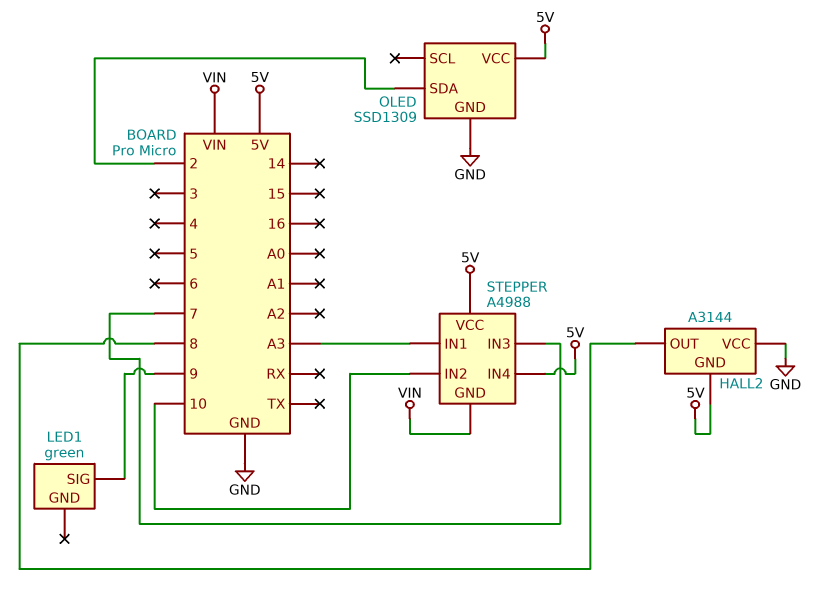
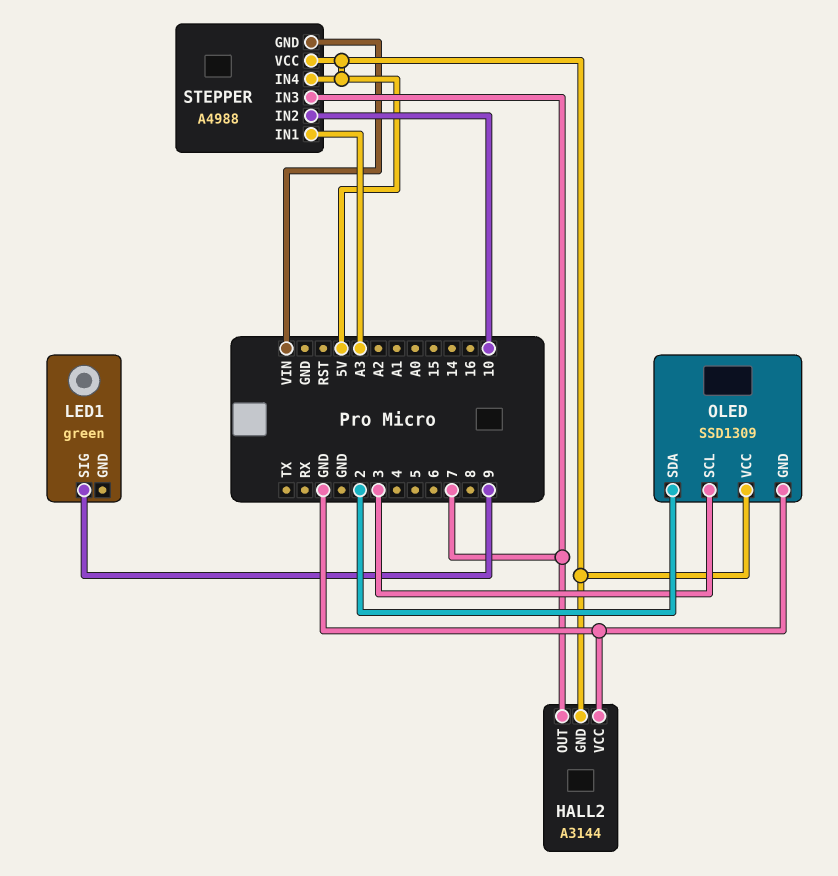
HALL2 pin OUT: 8 -> 7
OLED pin SCL: none -> 3

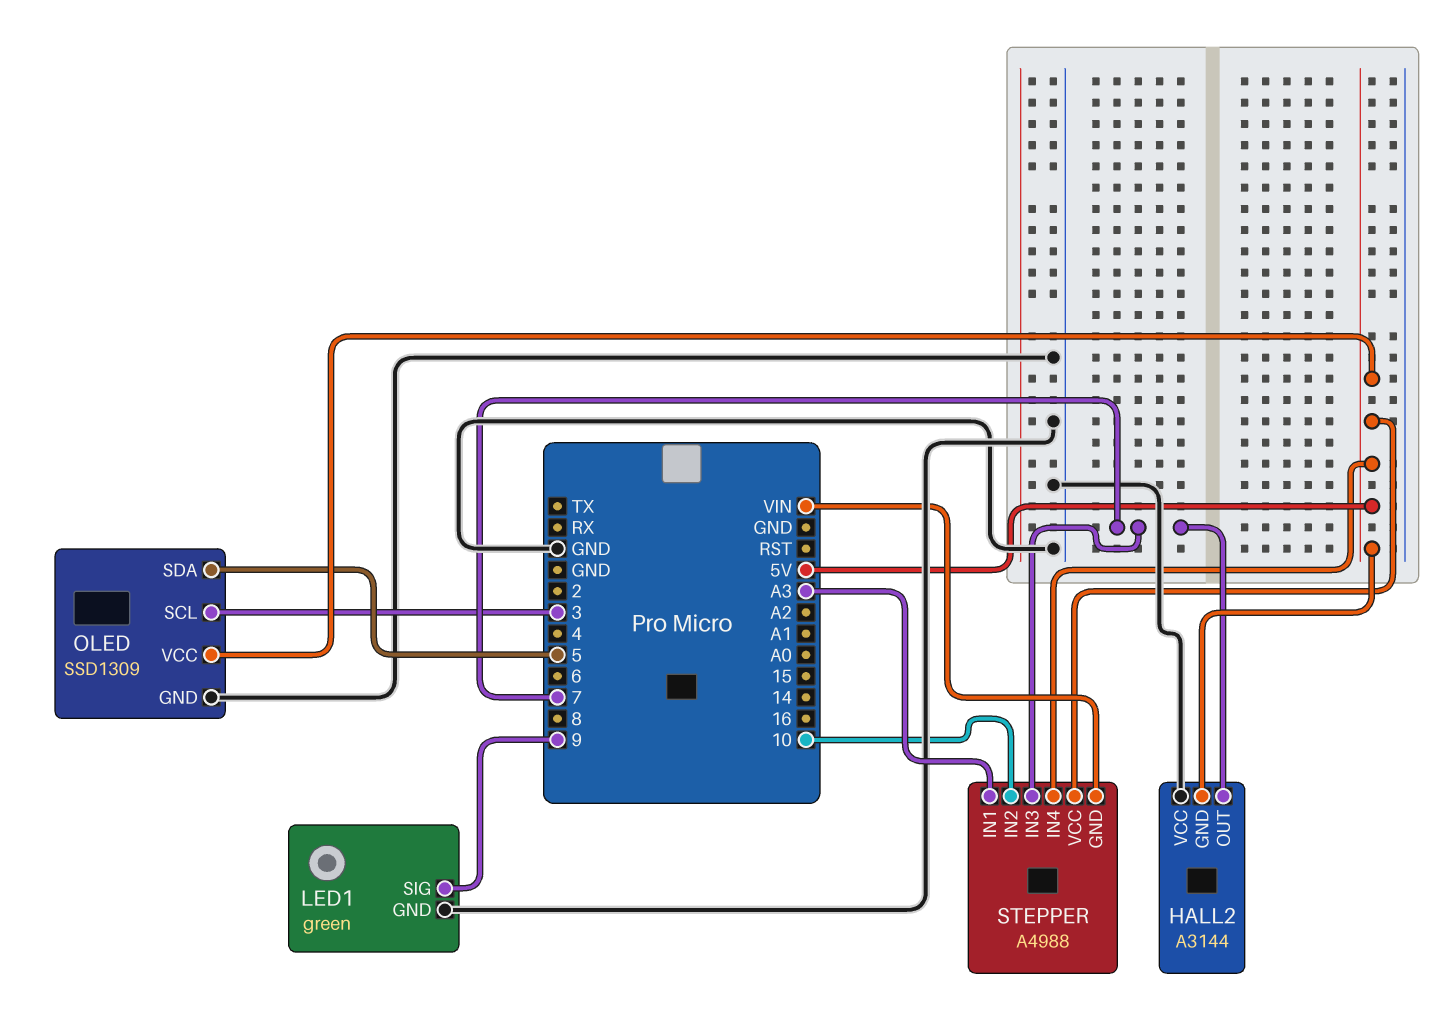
LED1 pin GND: none -> GND
OLED pin SDA: 2 -> 5

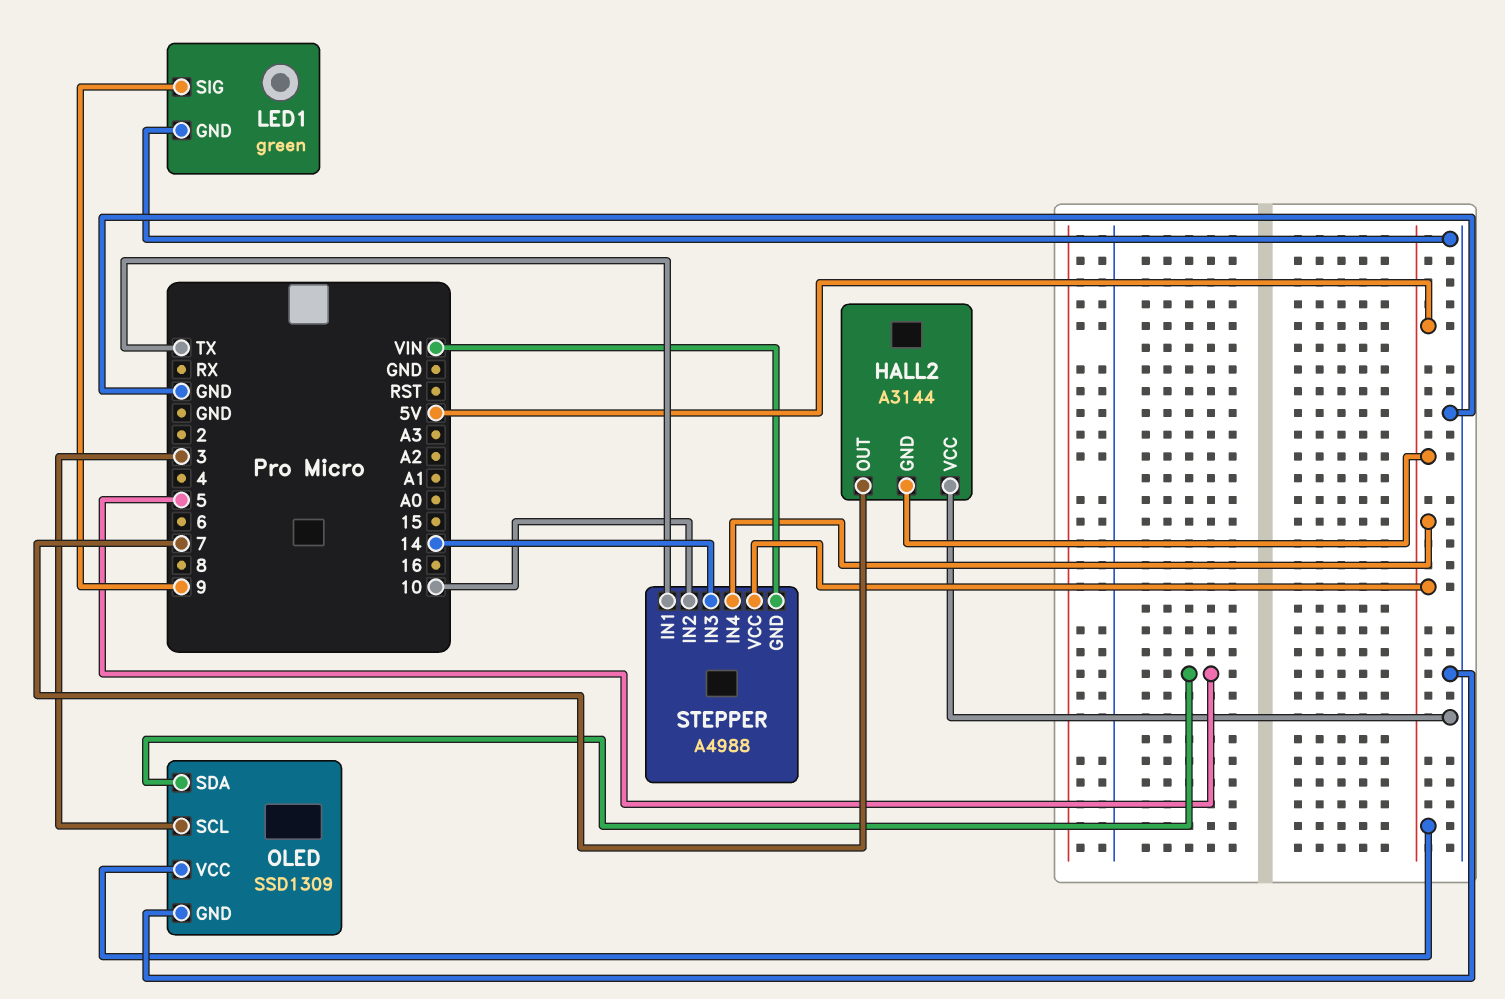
STEPPER pin IN1: A3 -> TX
STEPPER pin IN3: 7 -> 14

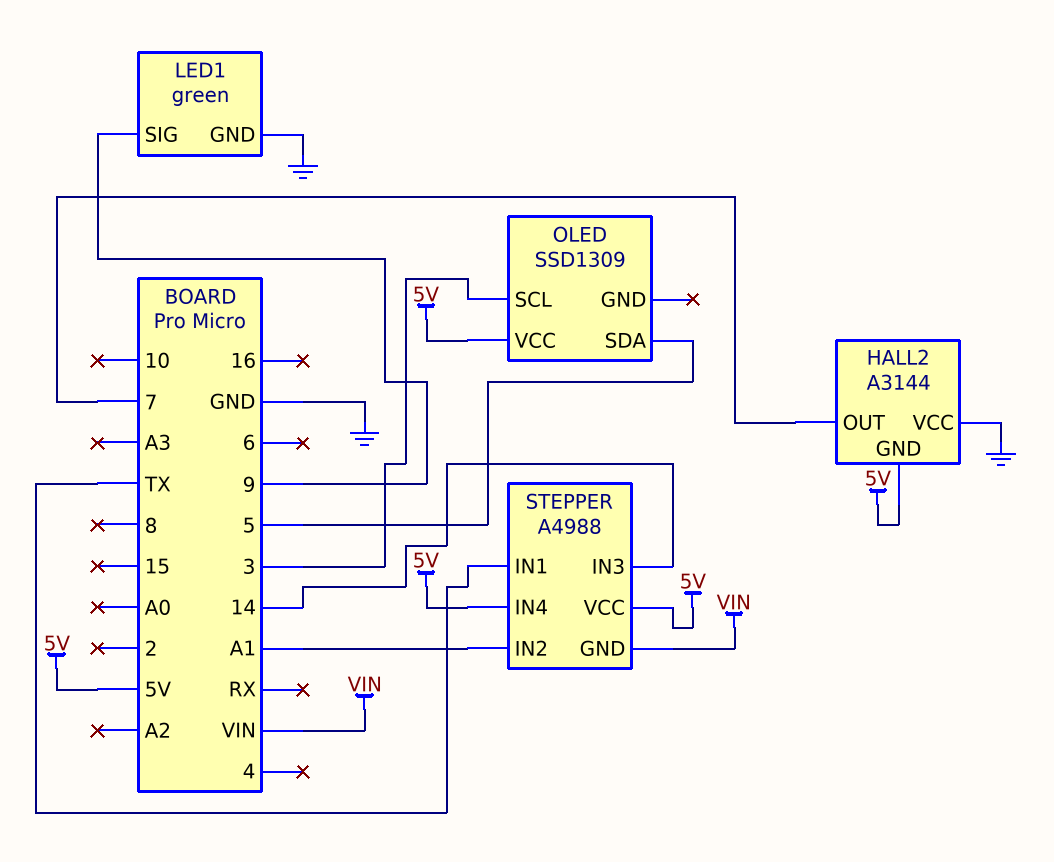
OLED pin GND: GND -> none
STEPPER pin IN2: 10 -> A1

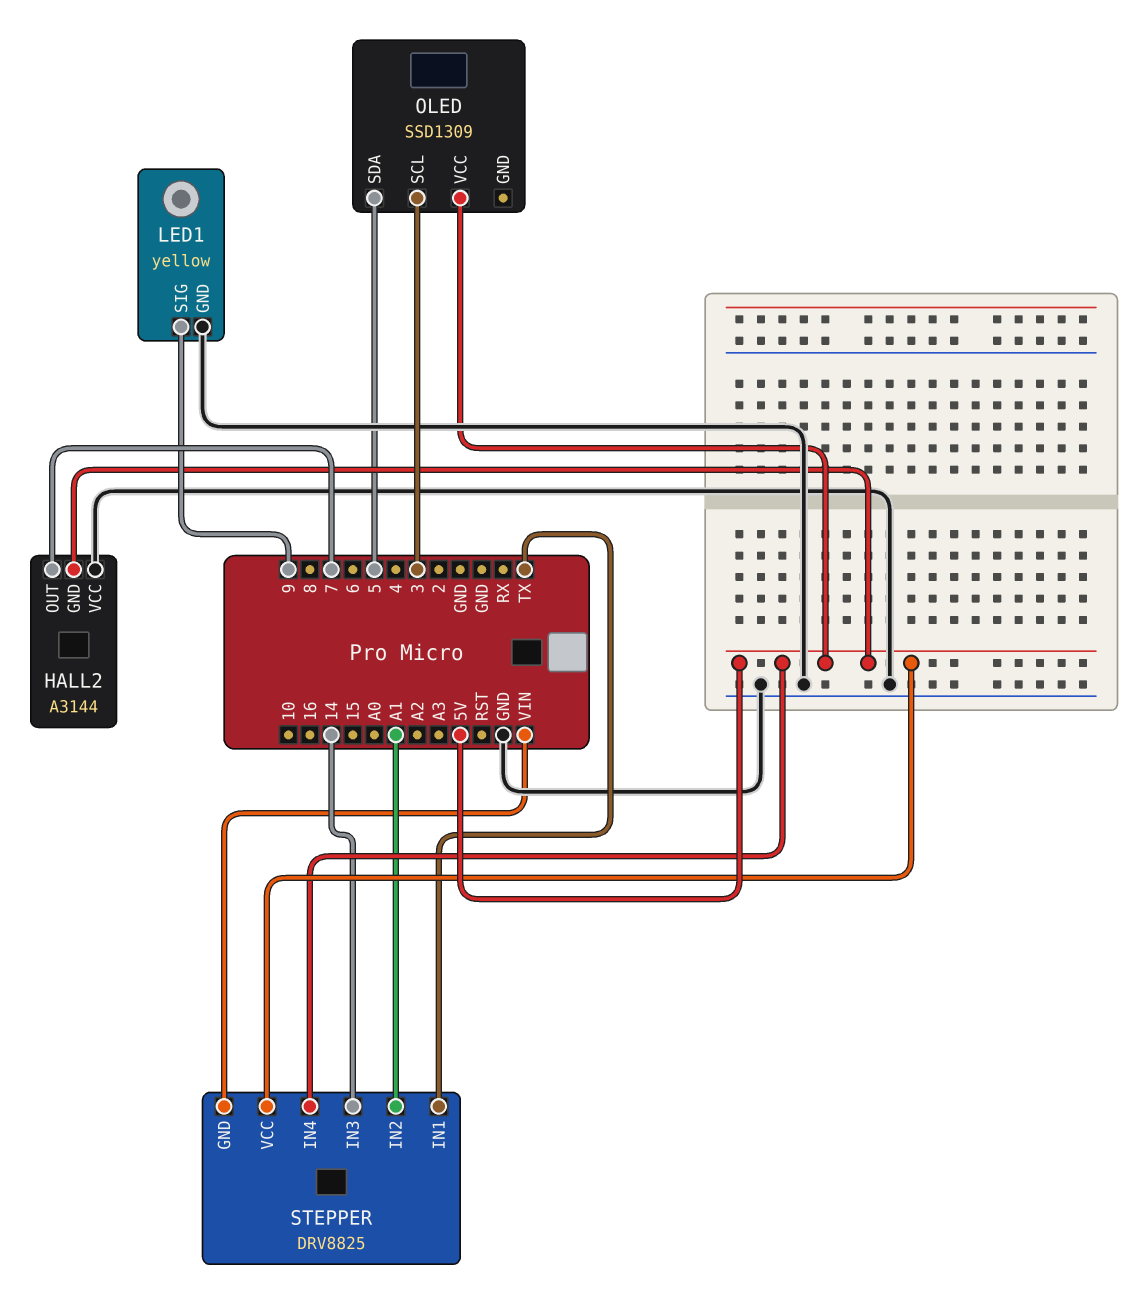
LED1: green -> yellow
STEPPER: A4988 -> DRV8825

